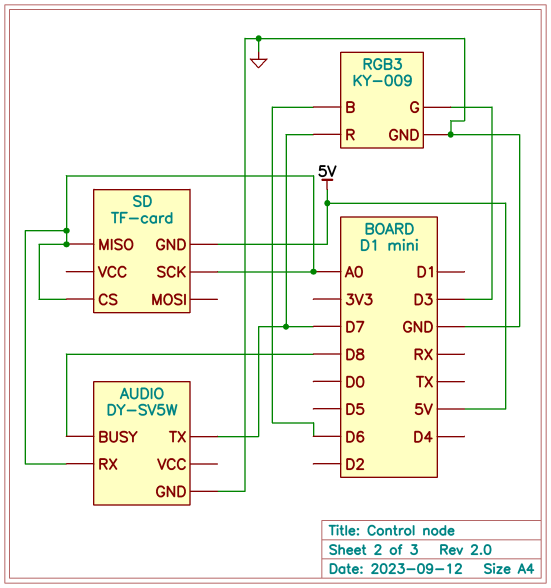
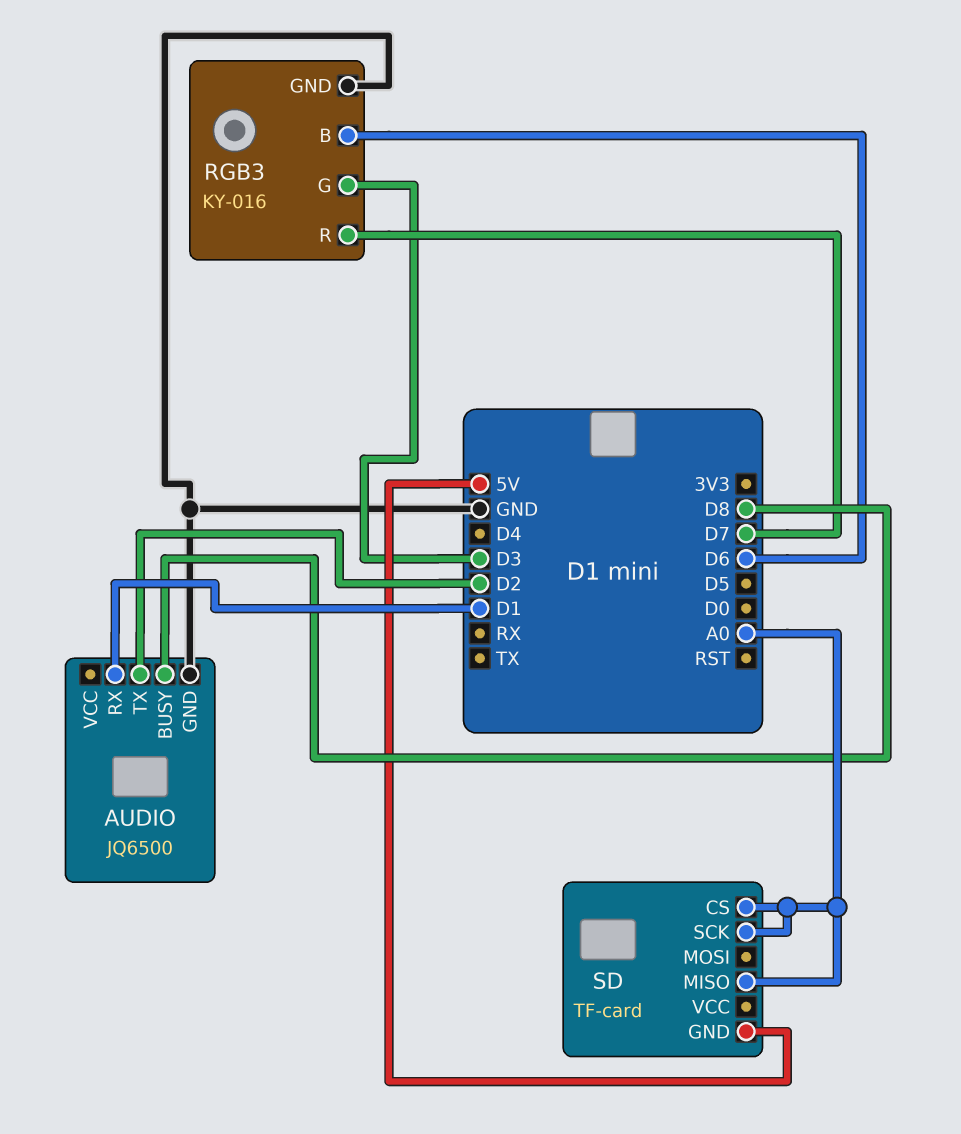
AUDIO: DY-SV5W -> JQ6500
AUDIO pin RX: A0 -> D1
AUDIO pin TX: D7 -> D2
RGB3: KY-009 -> KY-016

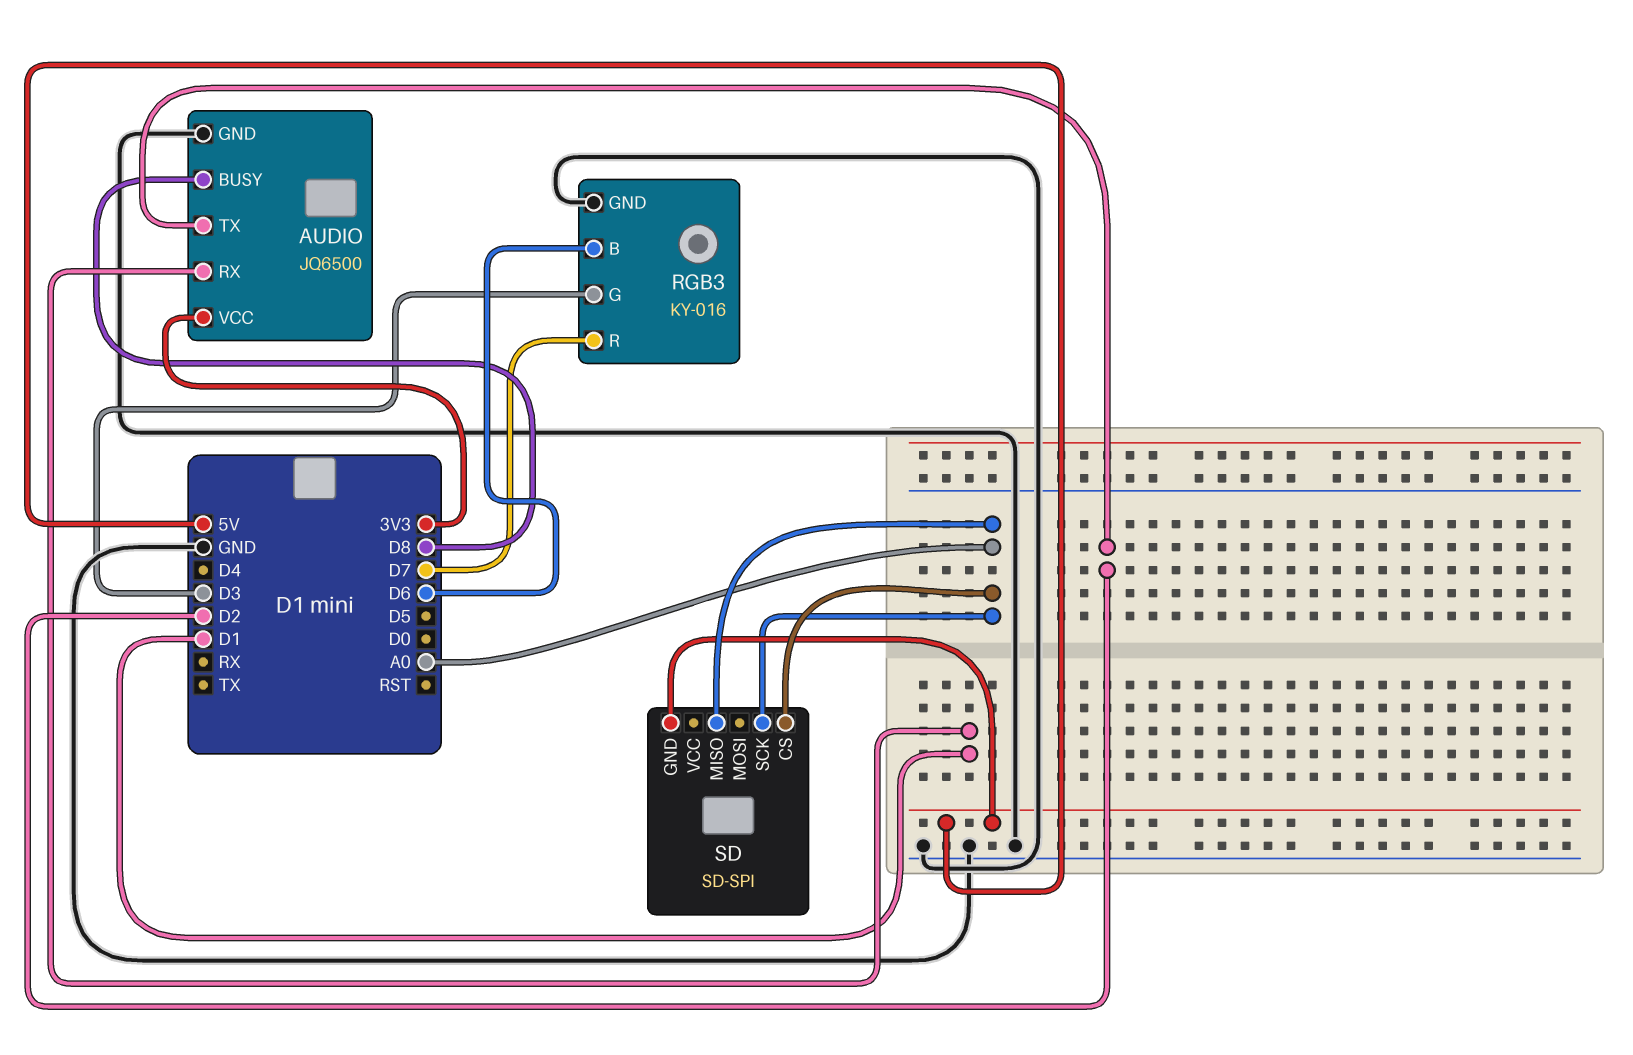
AUDIO pin VCC: none -> 3V3
SD: TF-card -> SD-SPI

